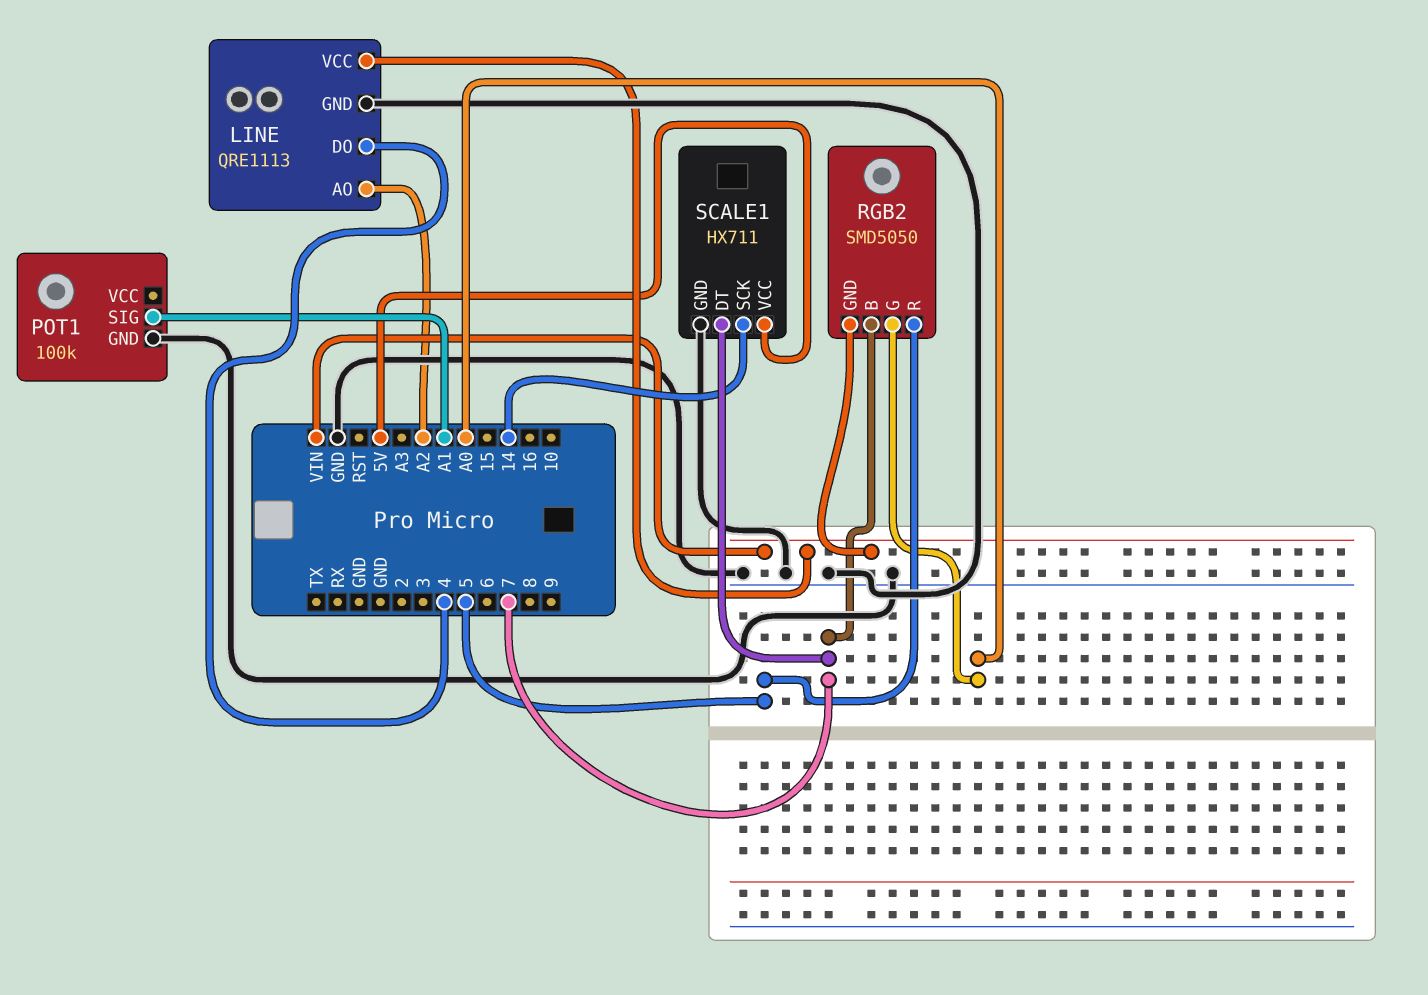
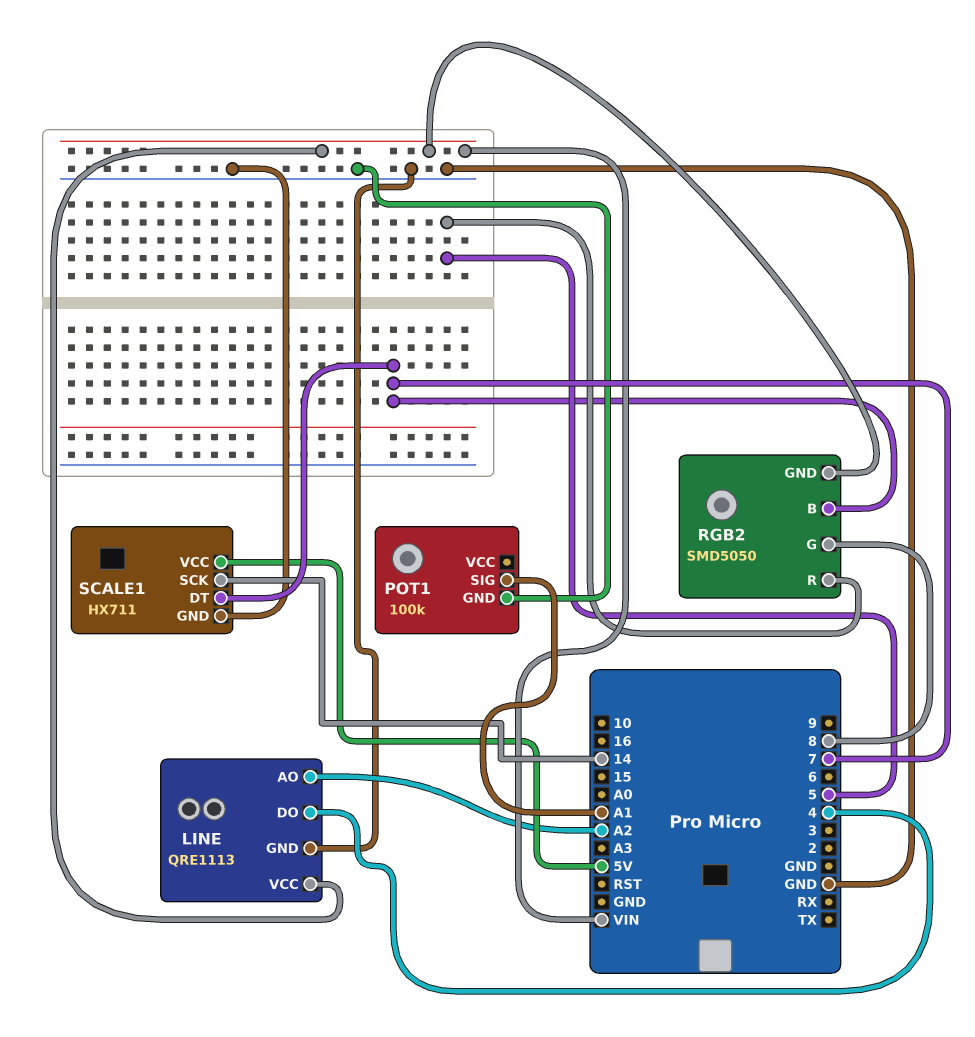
RGB2 pin G: A0 -> 8

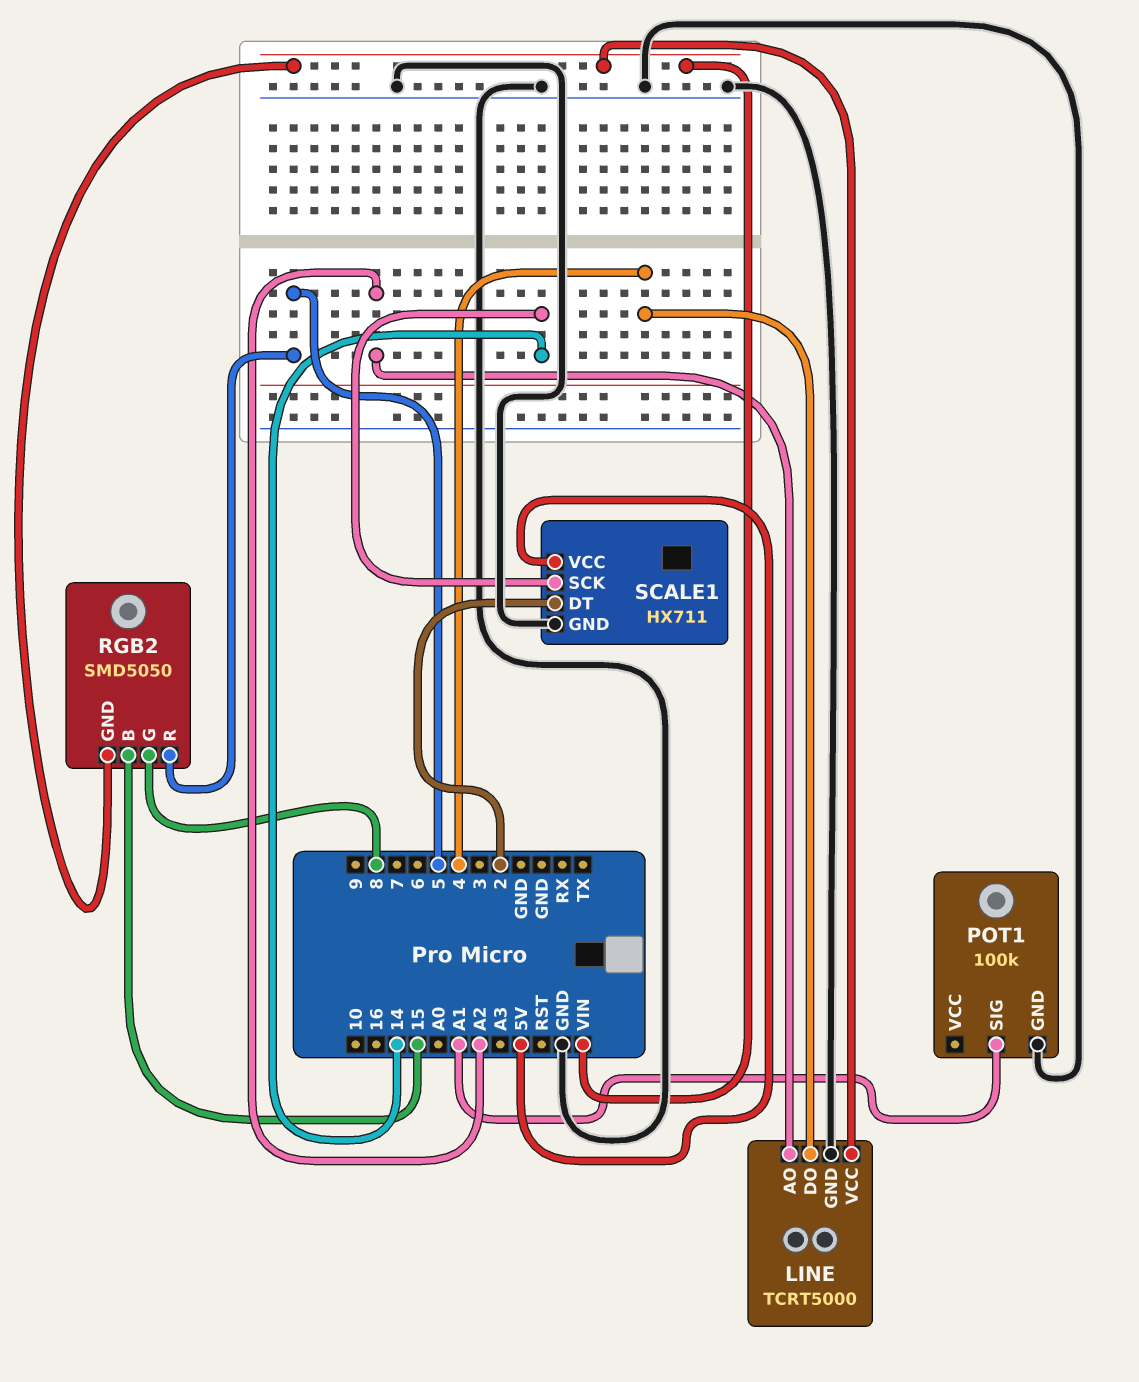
LINE: QRE1113 -> TCRT5000
RGB2 pin B: 7 -> 15
SCALE1 pin DT: 7 -> 2

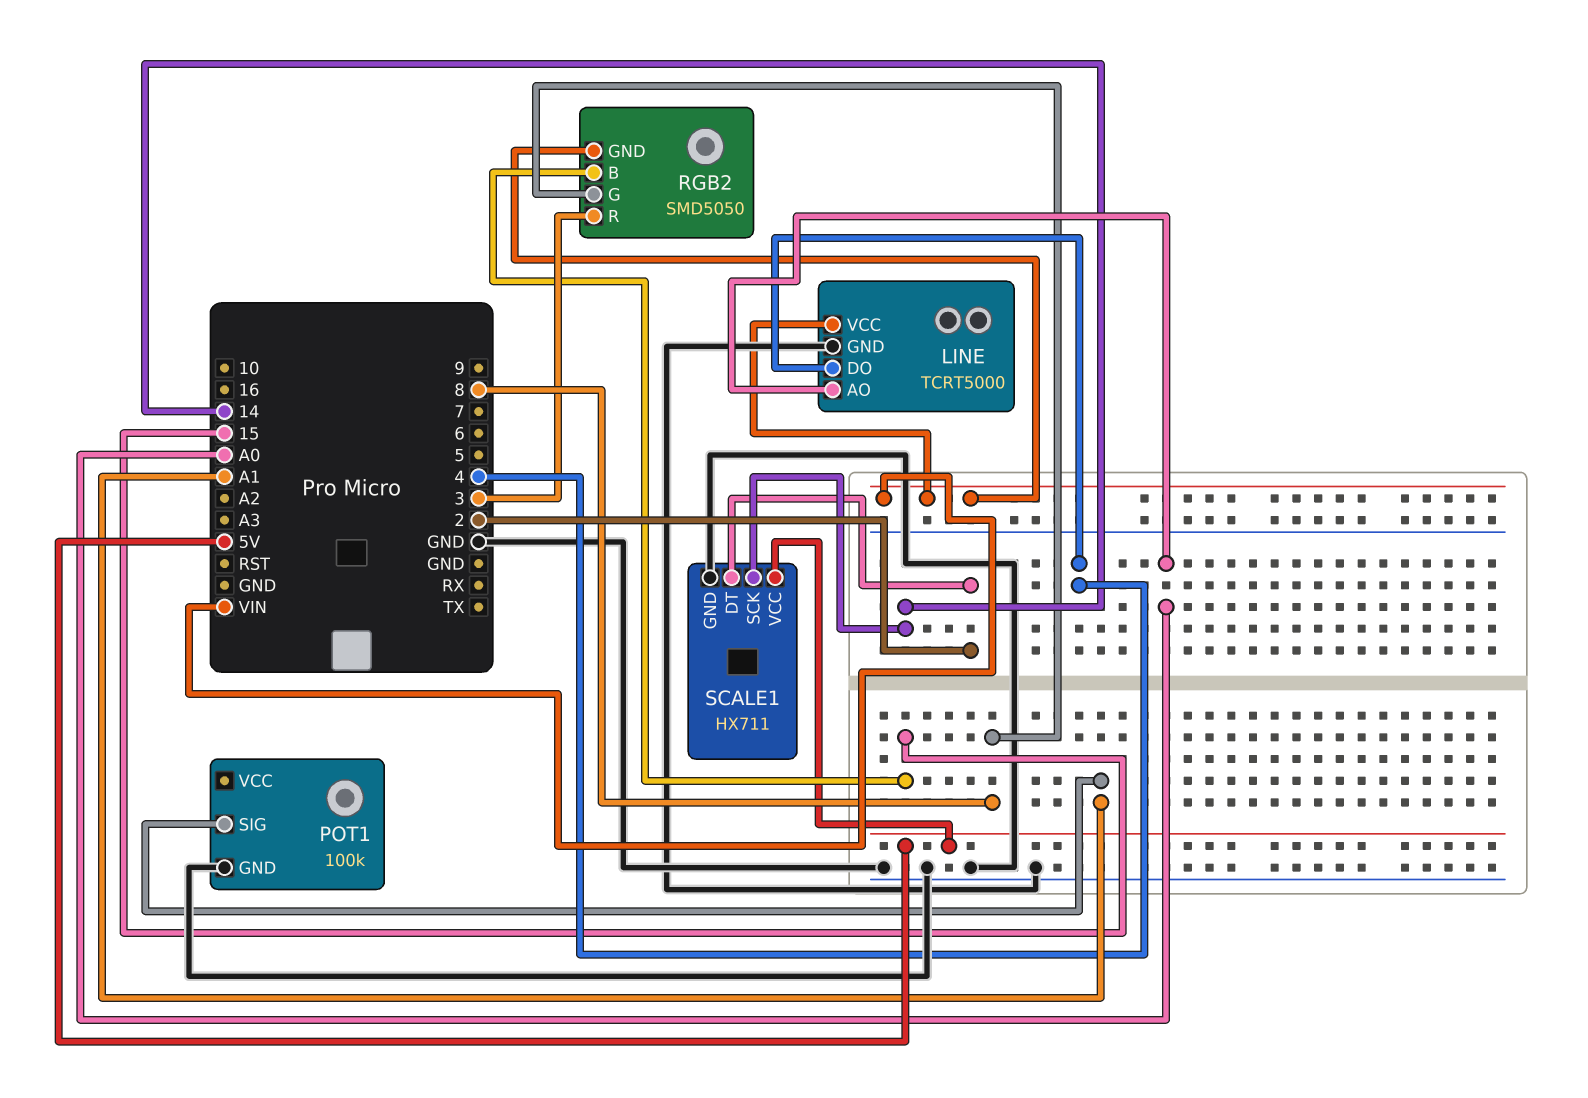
LINE pin AO: A2 -> A0
RGB2 pin R: 5 -> 3

